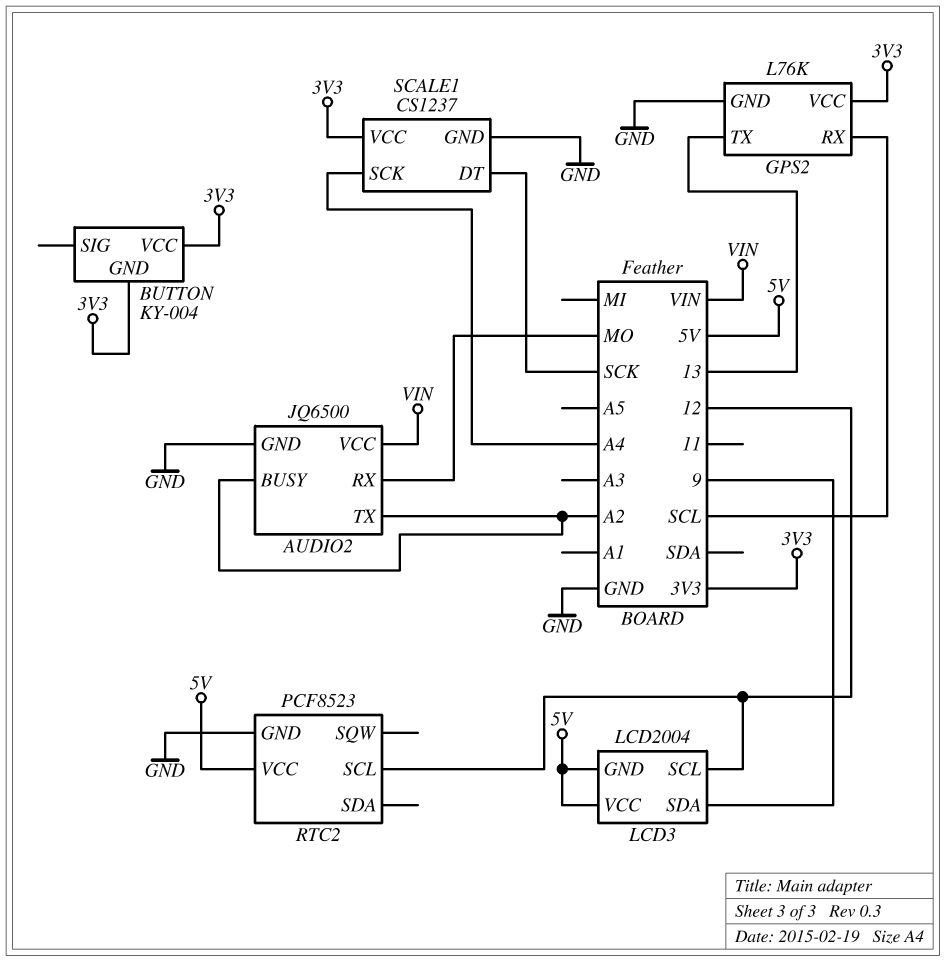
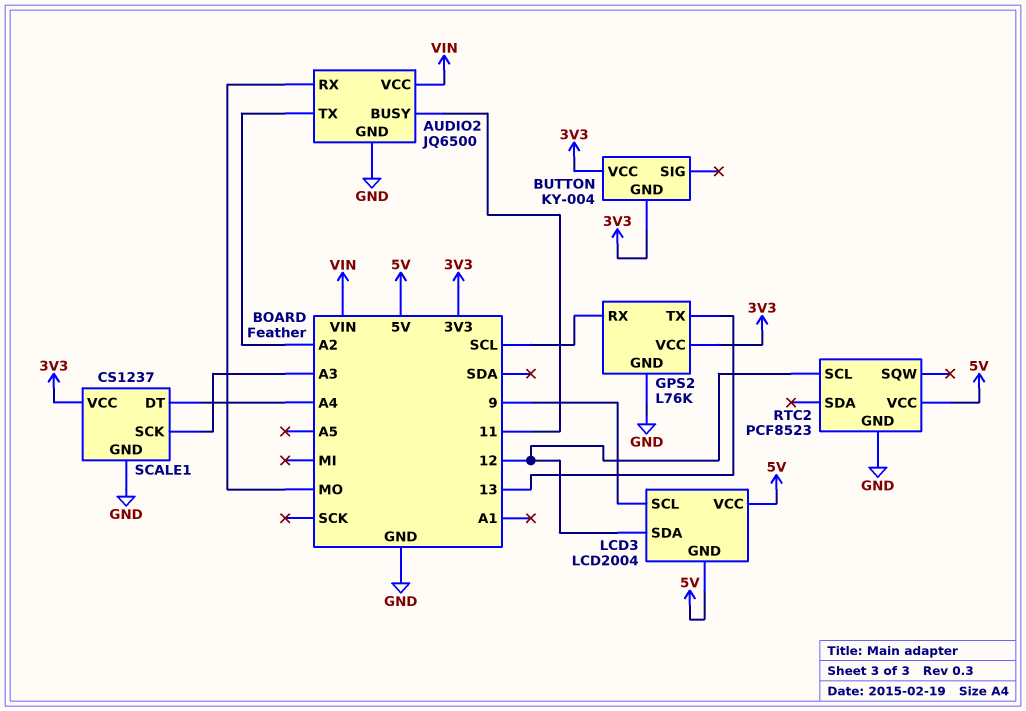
AUDIO2 pin BUSY: A2 -> 11
LCD3 pin SCL: 12 -> 9
LCD3 pin SDA: 9 -> 12
SCALE1 pin DT: SCK -> A4
SCALE1 pin SCK: A4 -> A3

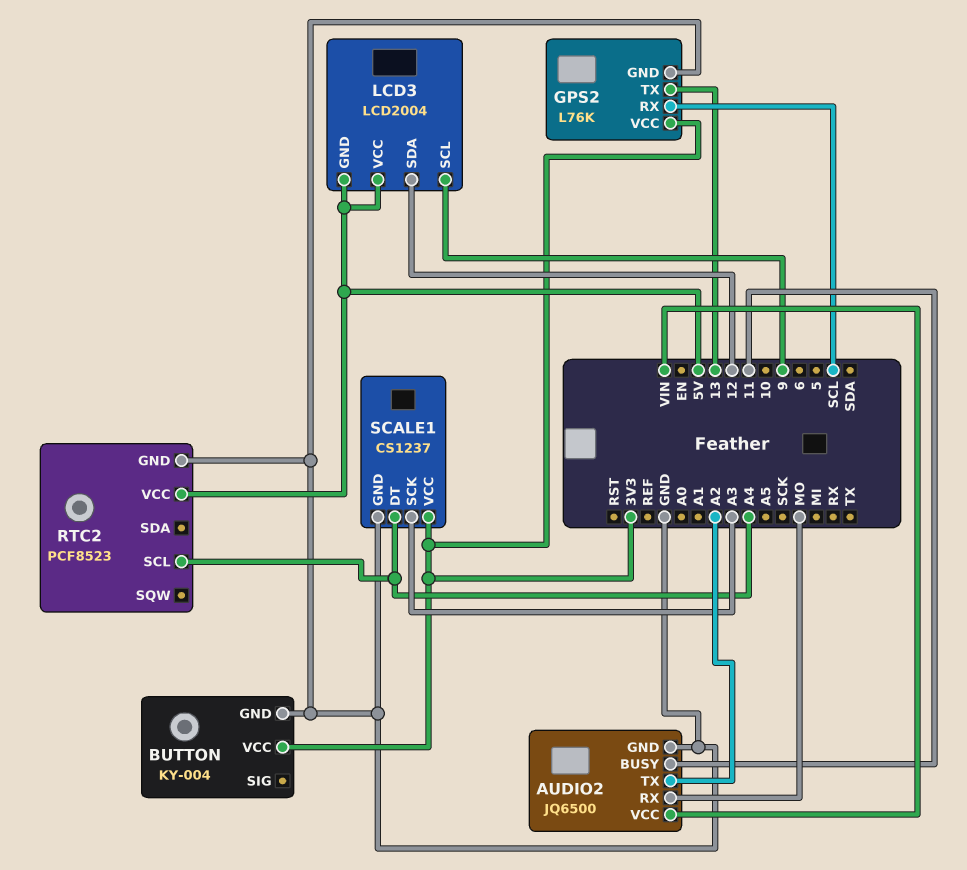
BUTTON pin GND: 3V3 -> GND
RTC2 pin SCL: 12 -> A4

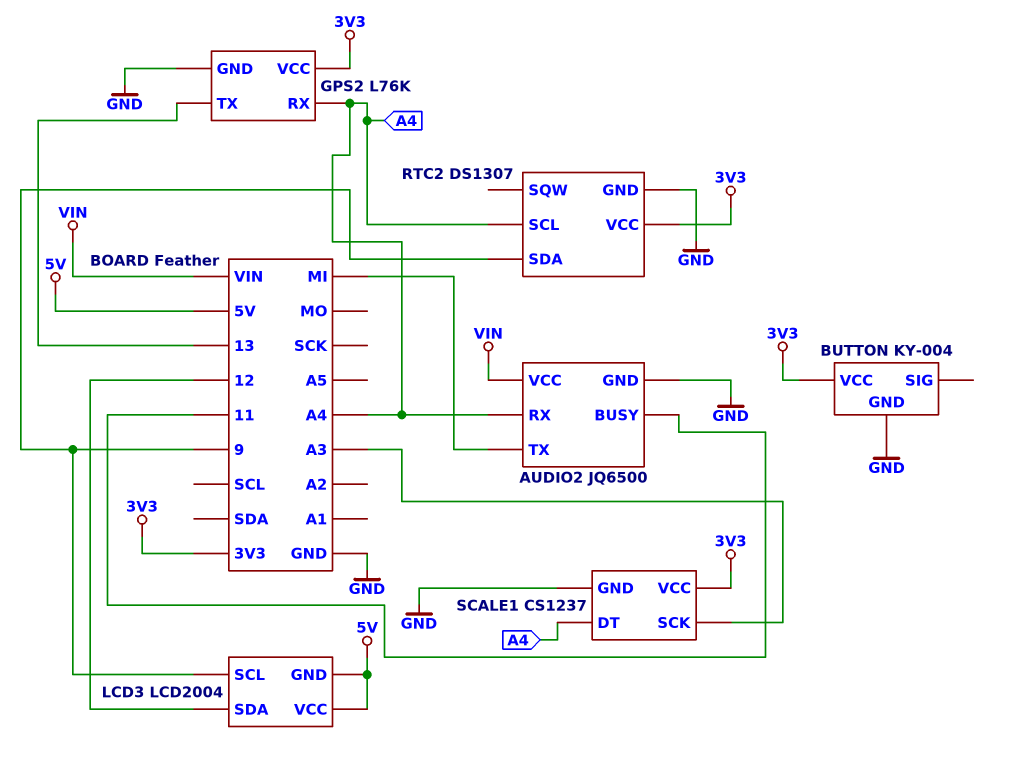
AUDIO2 pin RX: MO -> A4
AUDIO2 pin TX: A2 -> MI
GPS2 pin RX: SCL -> A4
RTC2: PCF8523 -> DS1307
RTC2 pin SDA: none -> 9
RTC2 pin VCC: 5V -> 3V3

